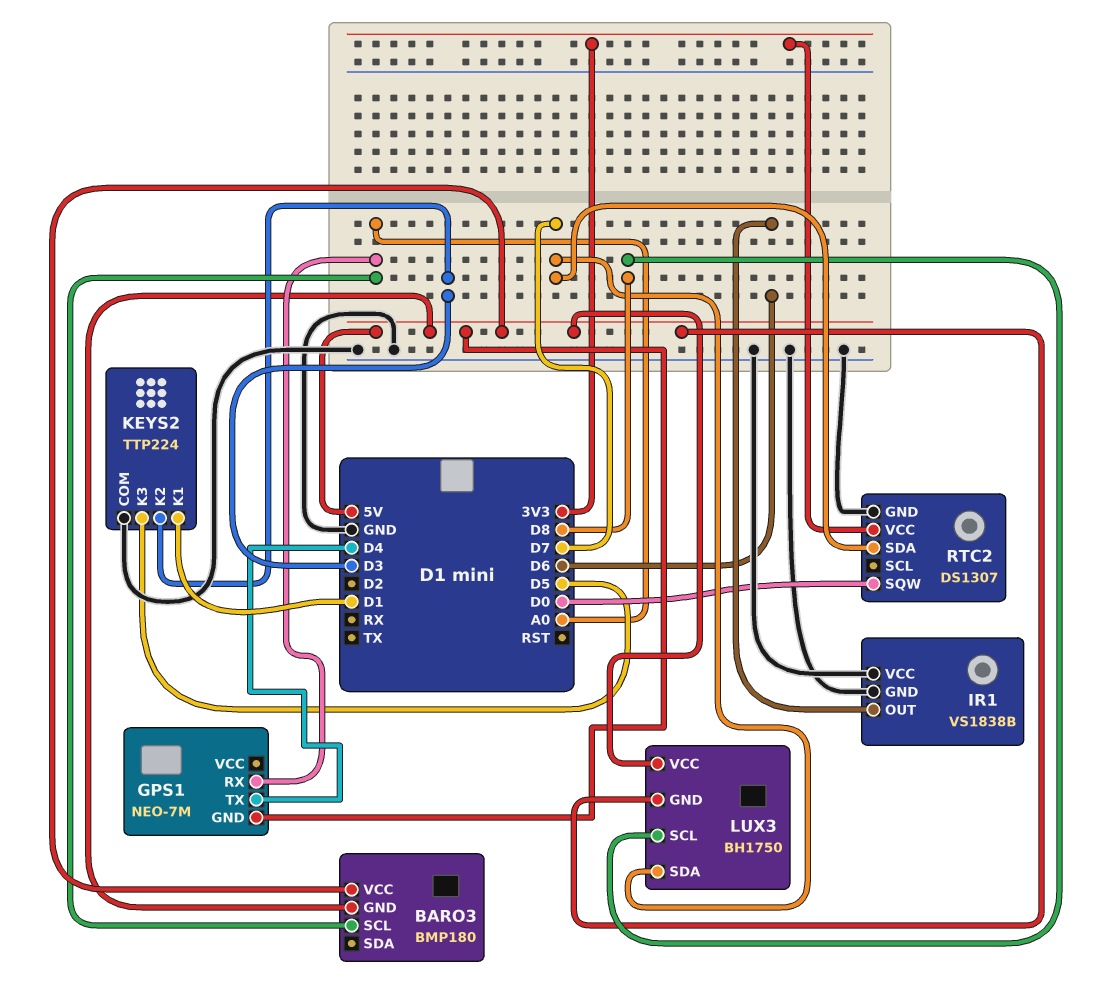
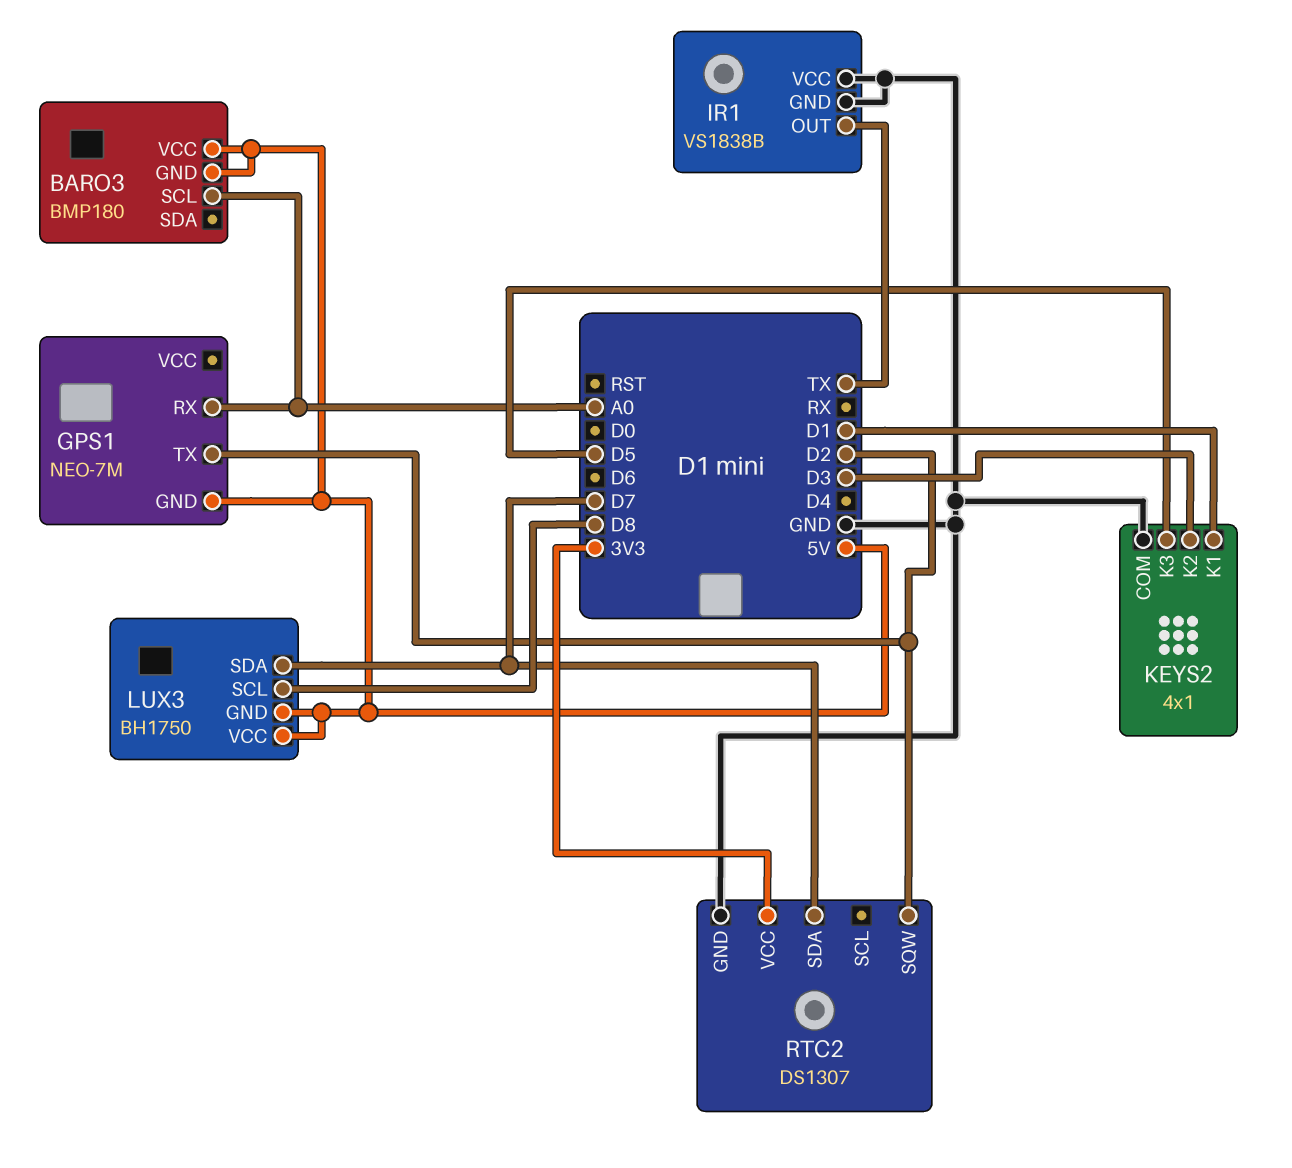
GPS1 pin TX: D4 -> D2
IR1 pin OUT: D6 -> TX
KEYS2: TTP224 -> 4x1
RTC2 pin SQW: D0 -> D2

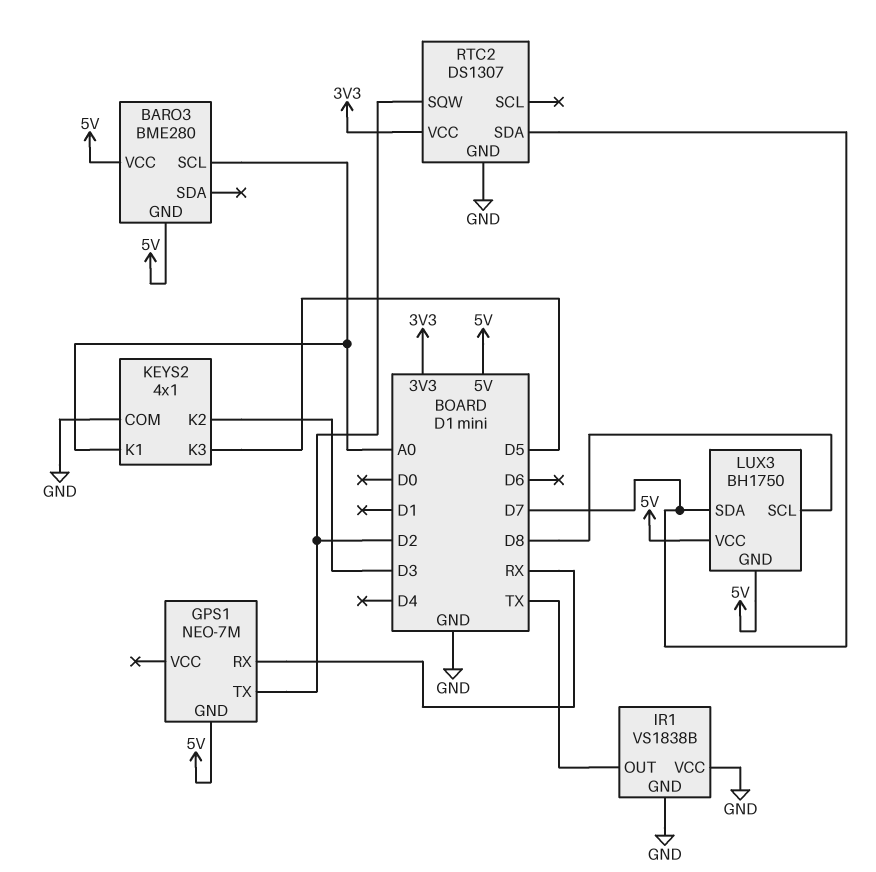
BARO3: BMP180 -> BME280
GPS1 pin RX: A0 -> RX
KEYS2 pin K1: D1 -> A0

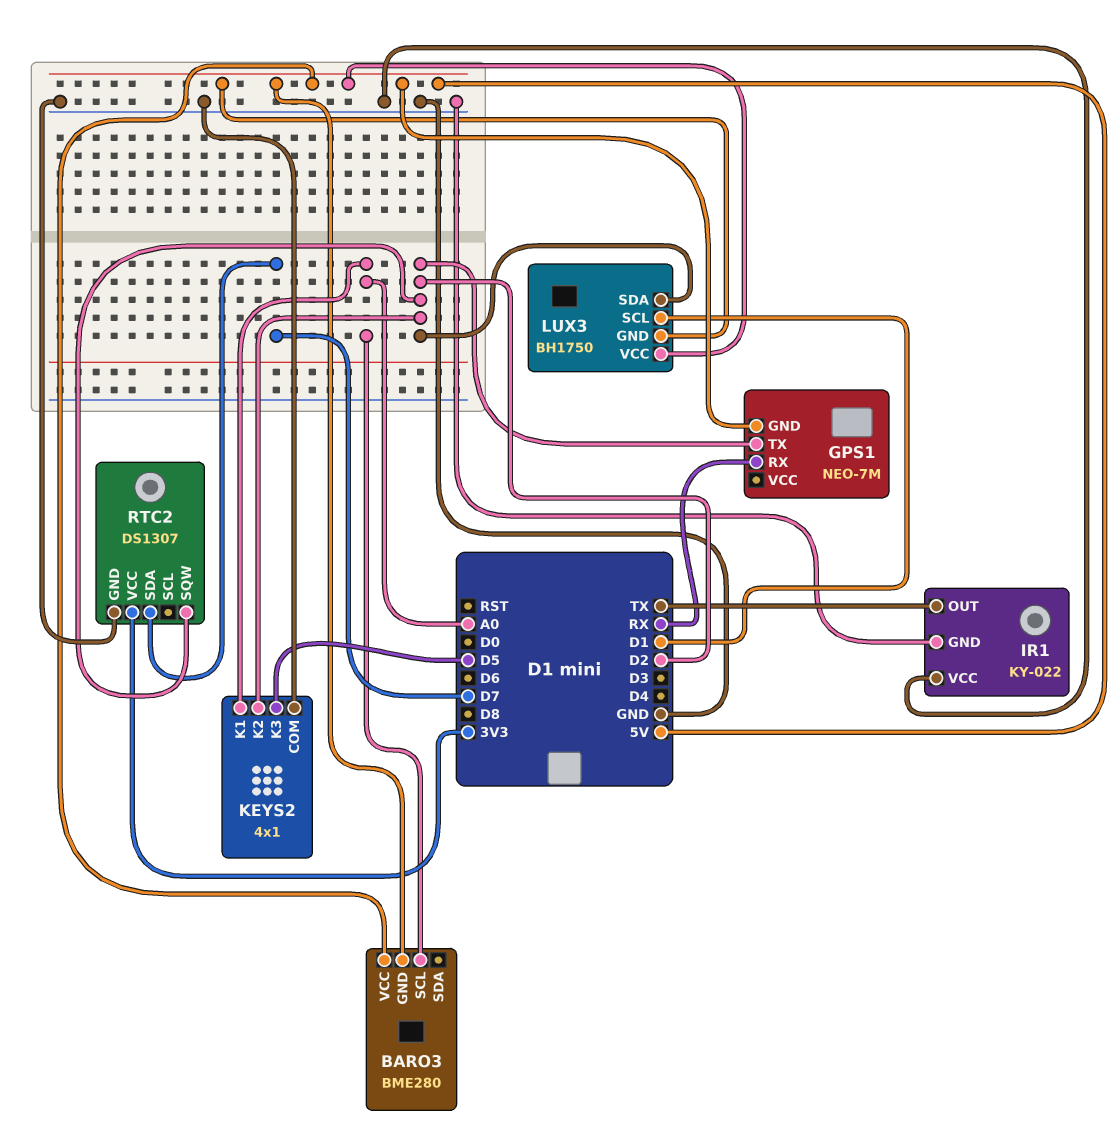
IR1: VS1838B -> KY-022
KEYS2 pin K2: D3 -> D2
LUX3 pin SCL: D8 -> D1
LUX3 pin SDA: D7 -> D2

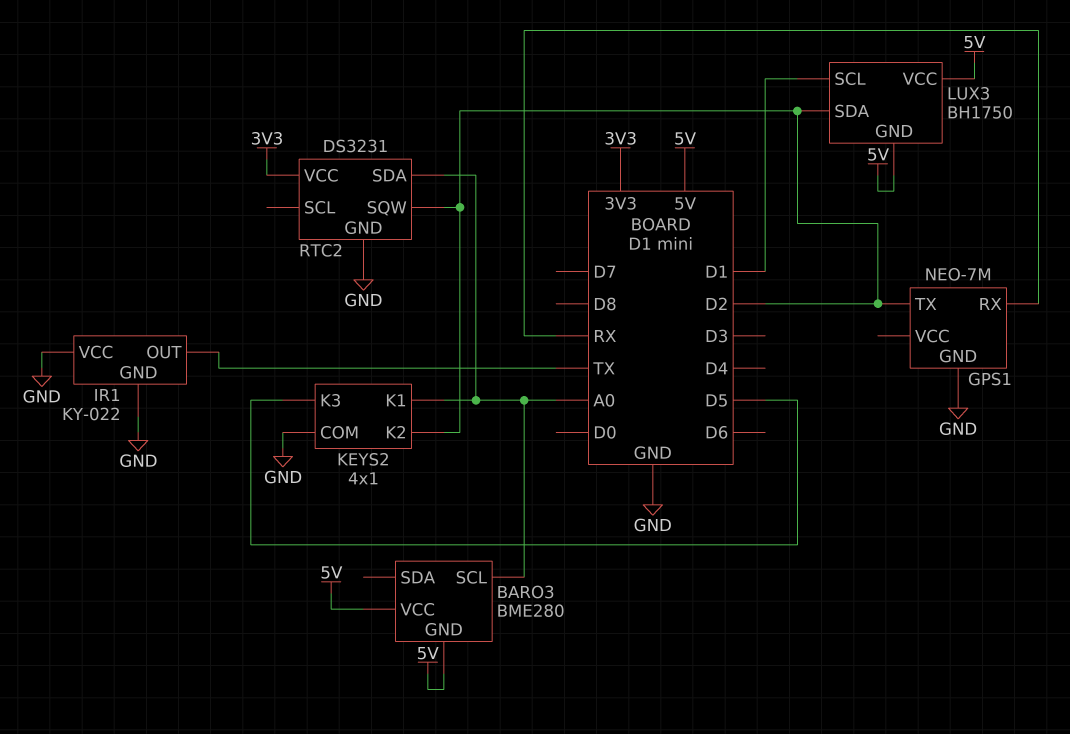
GPS1 pin GND: 5V -> GND
RTC2: DS1307 -> DS3231
RTC2 pin SDA: D7 -> A0

